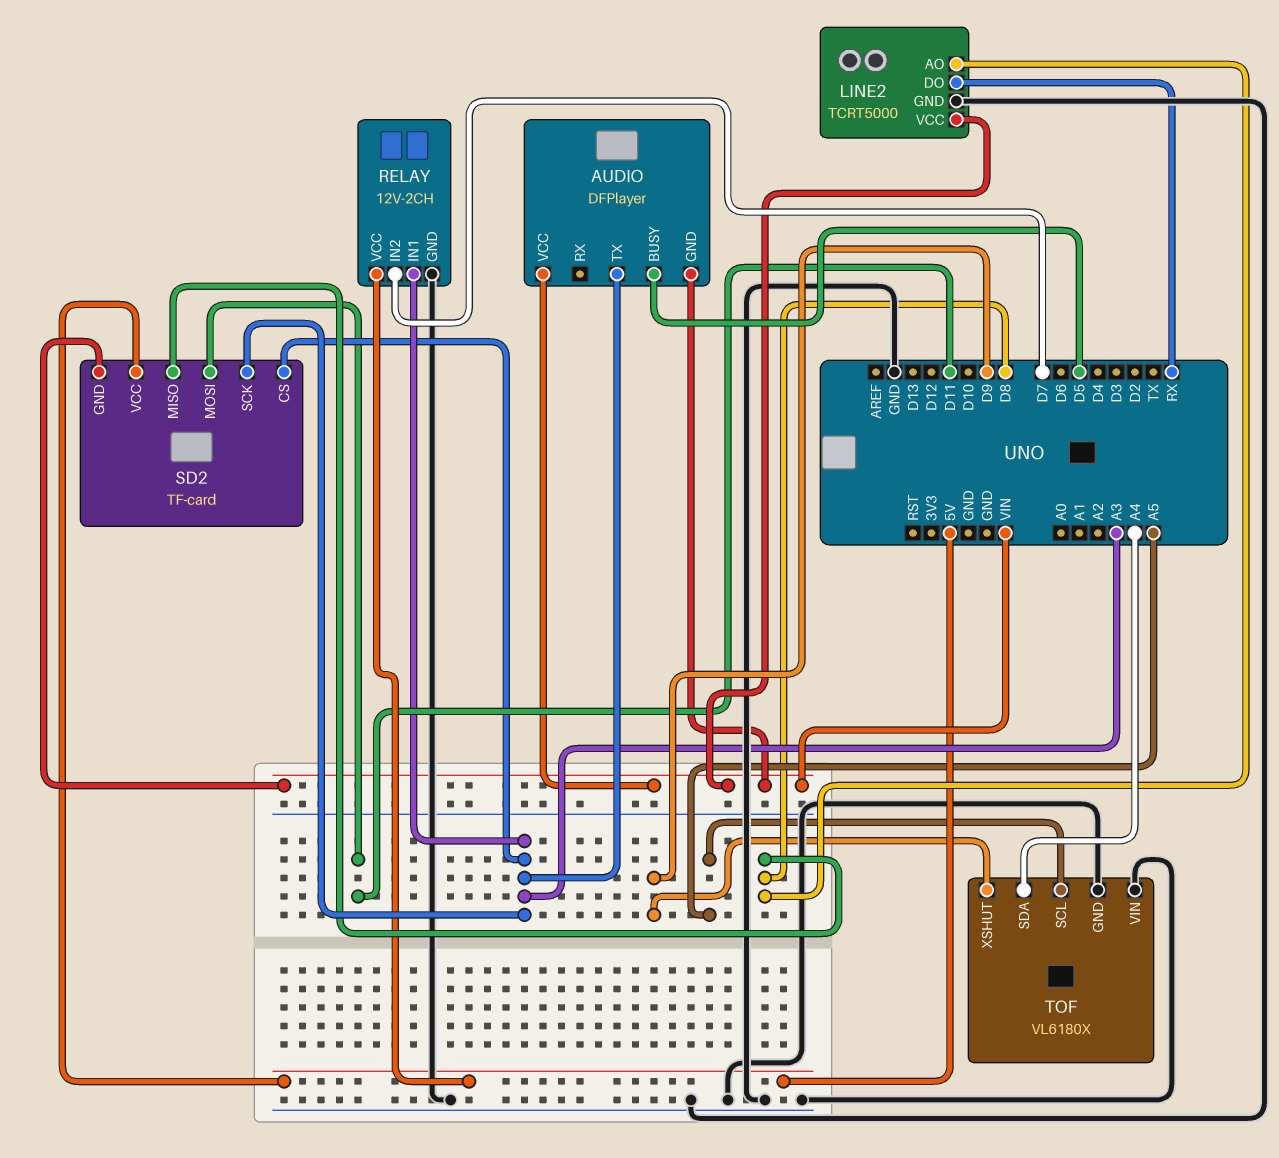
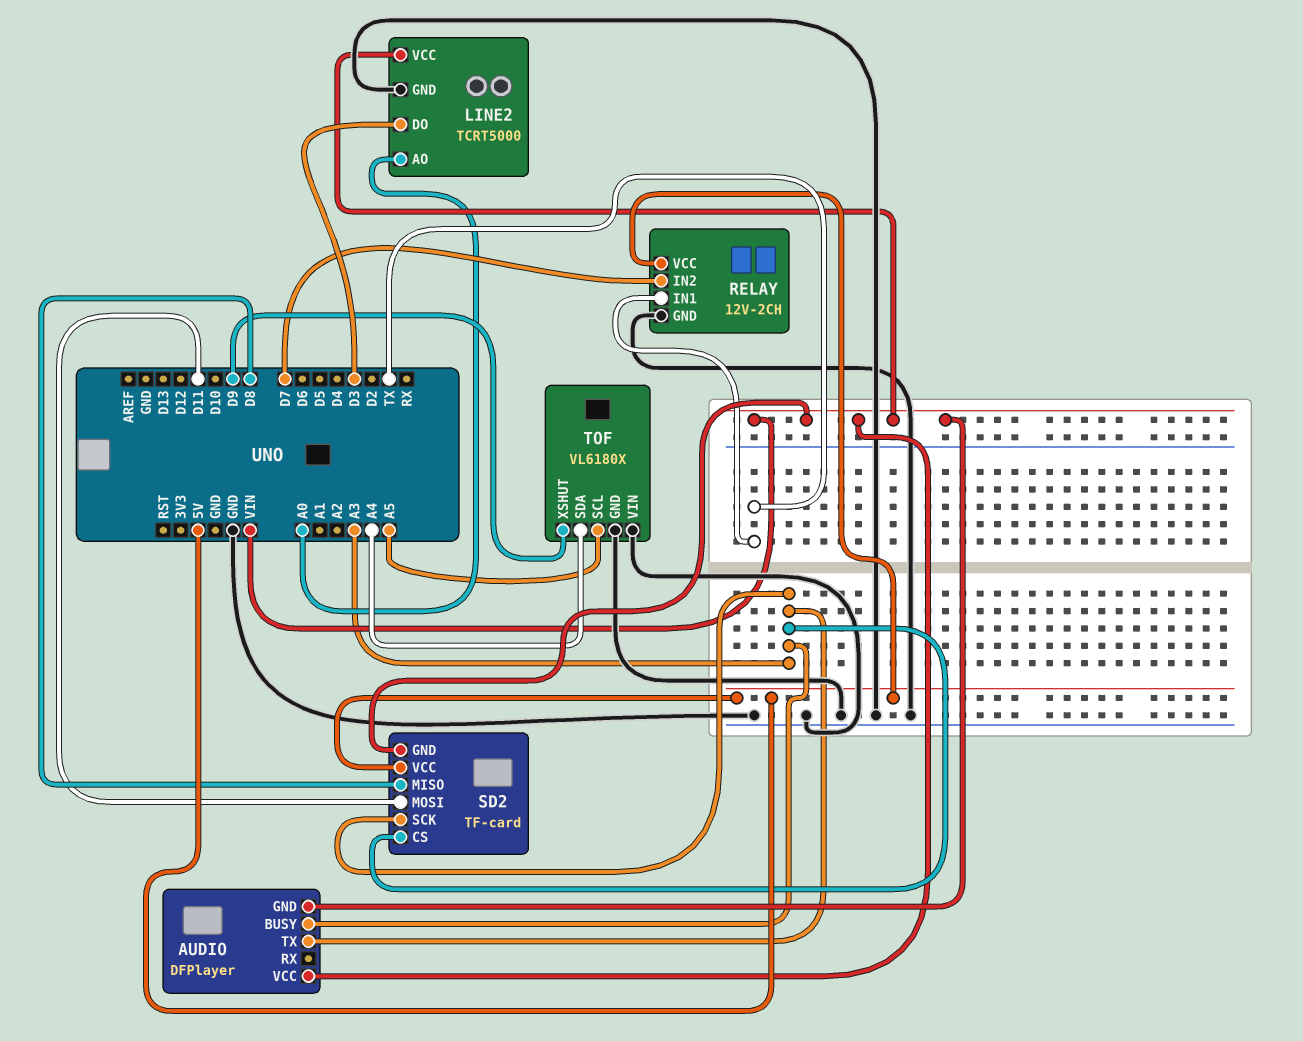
AUDIO pin BUSY: D5 -> A3
LINE2 pin AO: D8 -> A0
LINE2 pin DO: RX -> D3
RELAY pin IN1: A3 -> TX

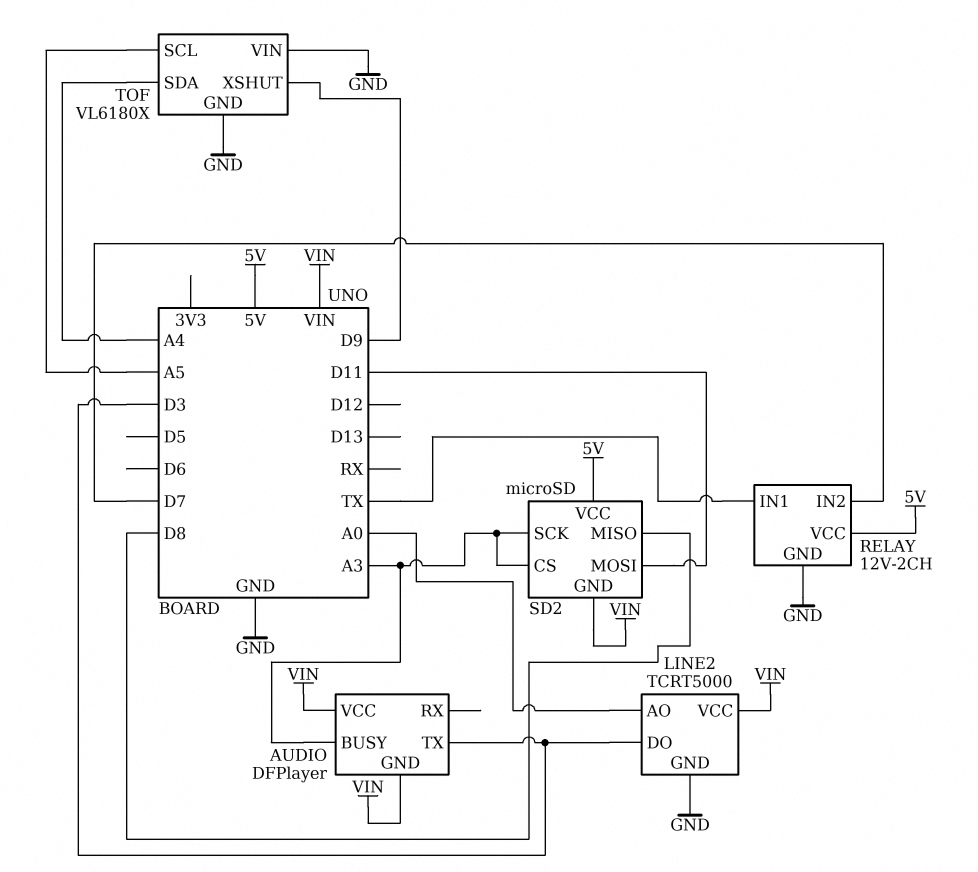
AUDIO pin TX: A3 -> D3
SD2: TF-card -> microSD

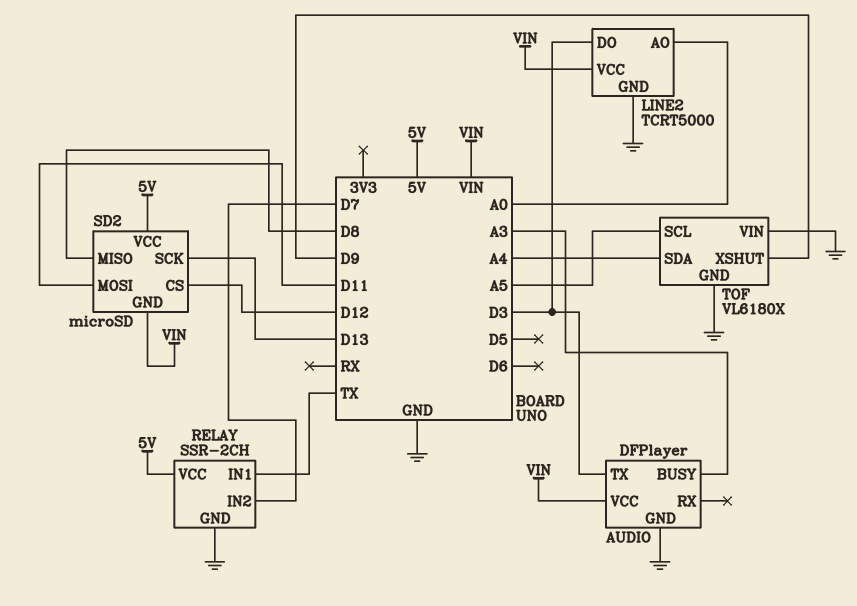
AUDIO pin GND: VIN -> GND
RELAY: 12V-2CH -> SSR-2CH
SD2 pin CS: A3 -> D12
SD2 pin SCK: A3 -> D13

